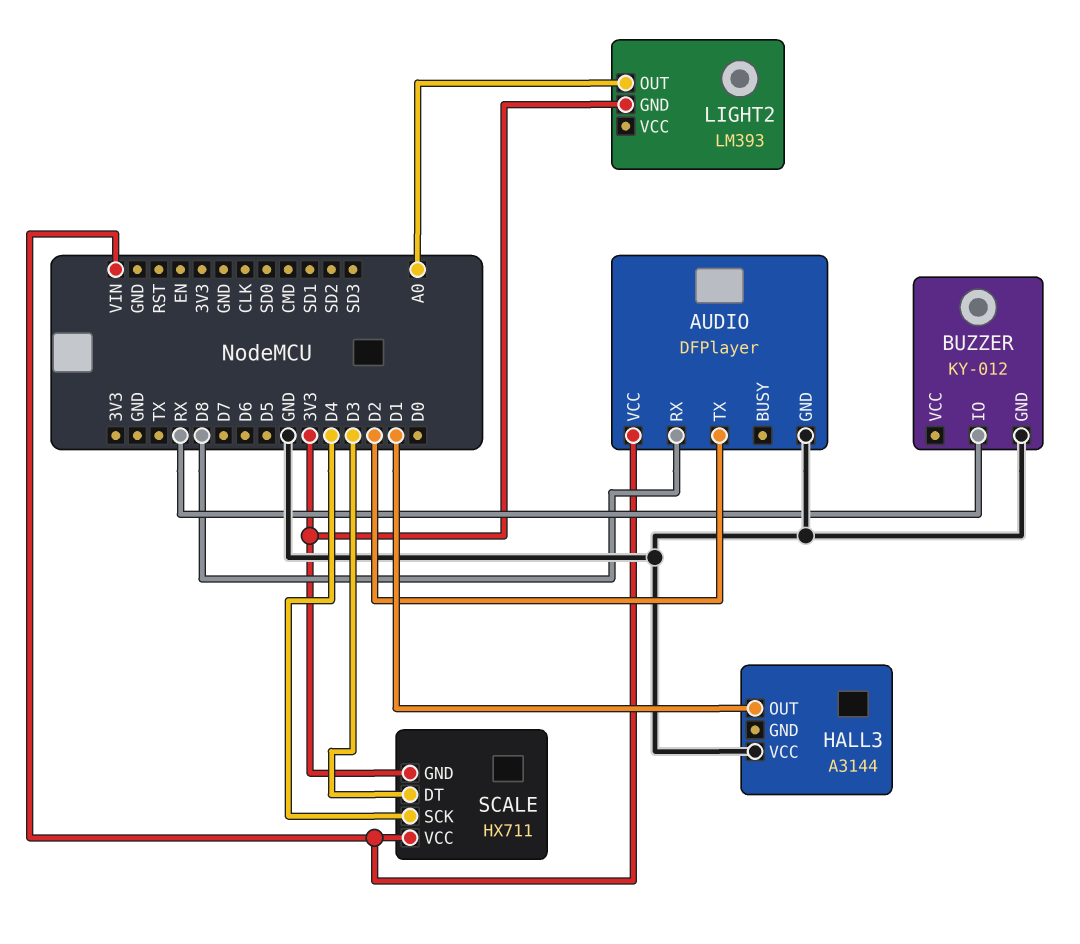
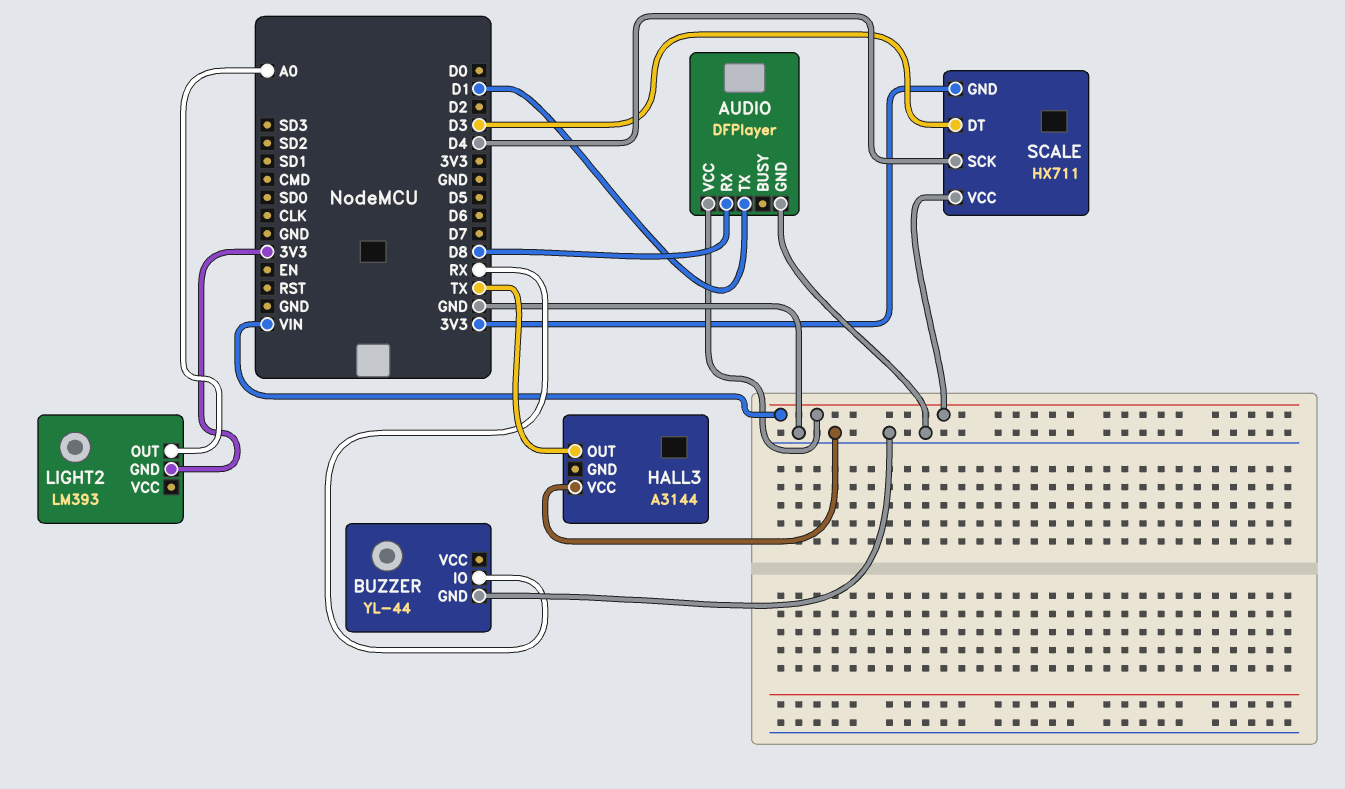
AUDIO pin TX: D2 -> D1
BUZZER: KY-012 -> YL-44
HALL3 pin OUT: D1 -> TX

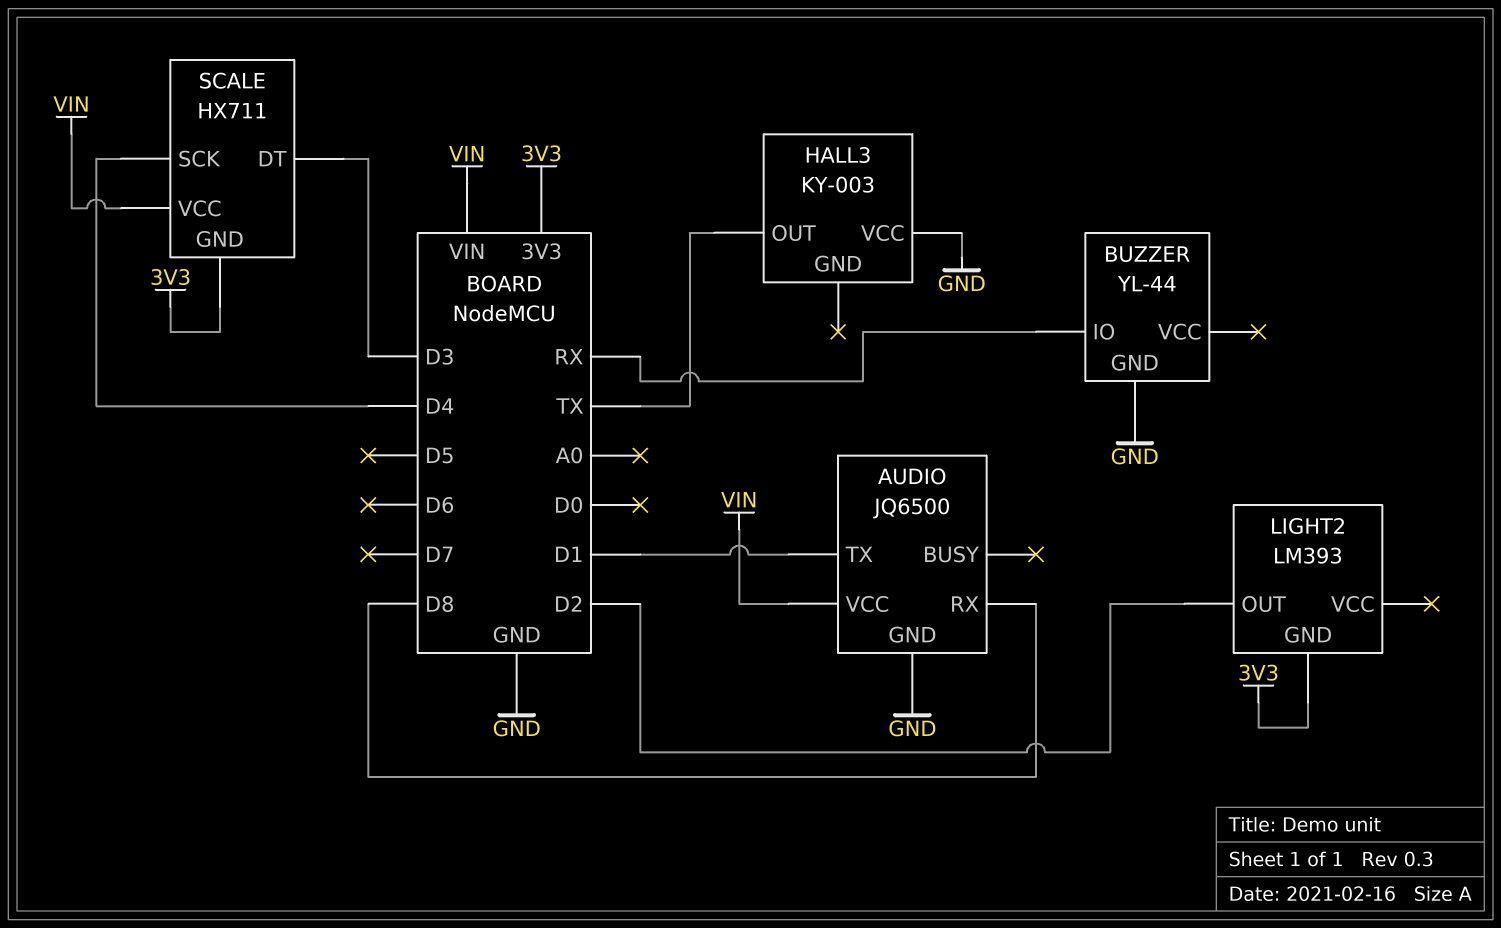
AUDIO: DFPlayer -> JQ6500
HALL3: A3144 -> KY-003
LIGHT2 pin OUT: A0 -> D2

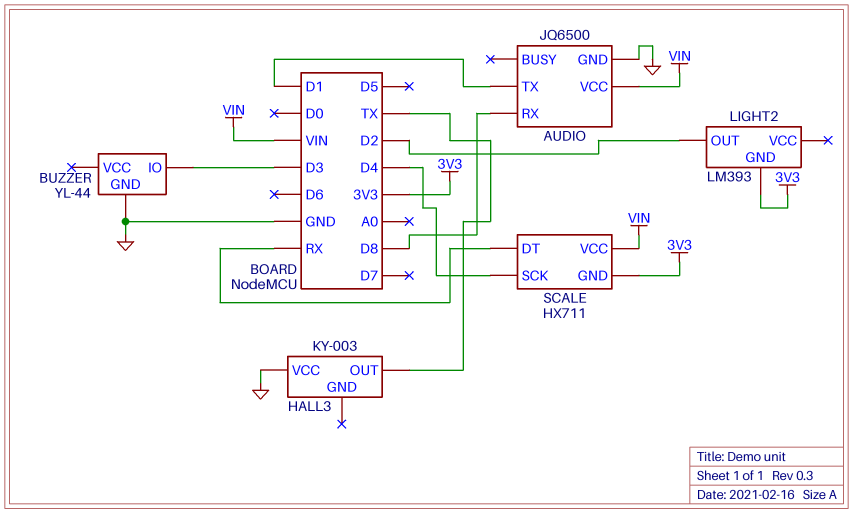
BUZZER pin IO: RX -> D3
SCALE pin DT: D3 -> RX

